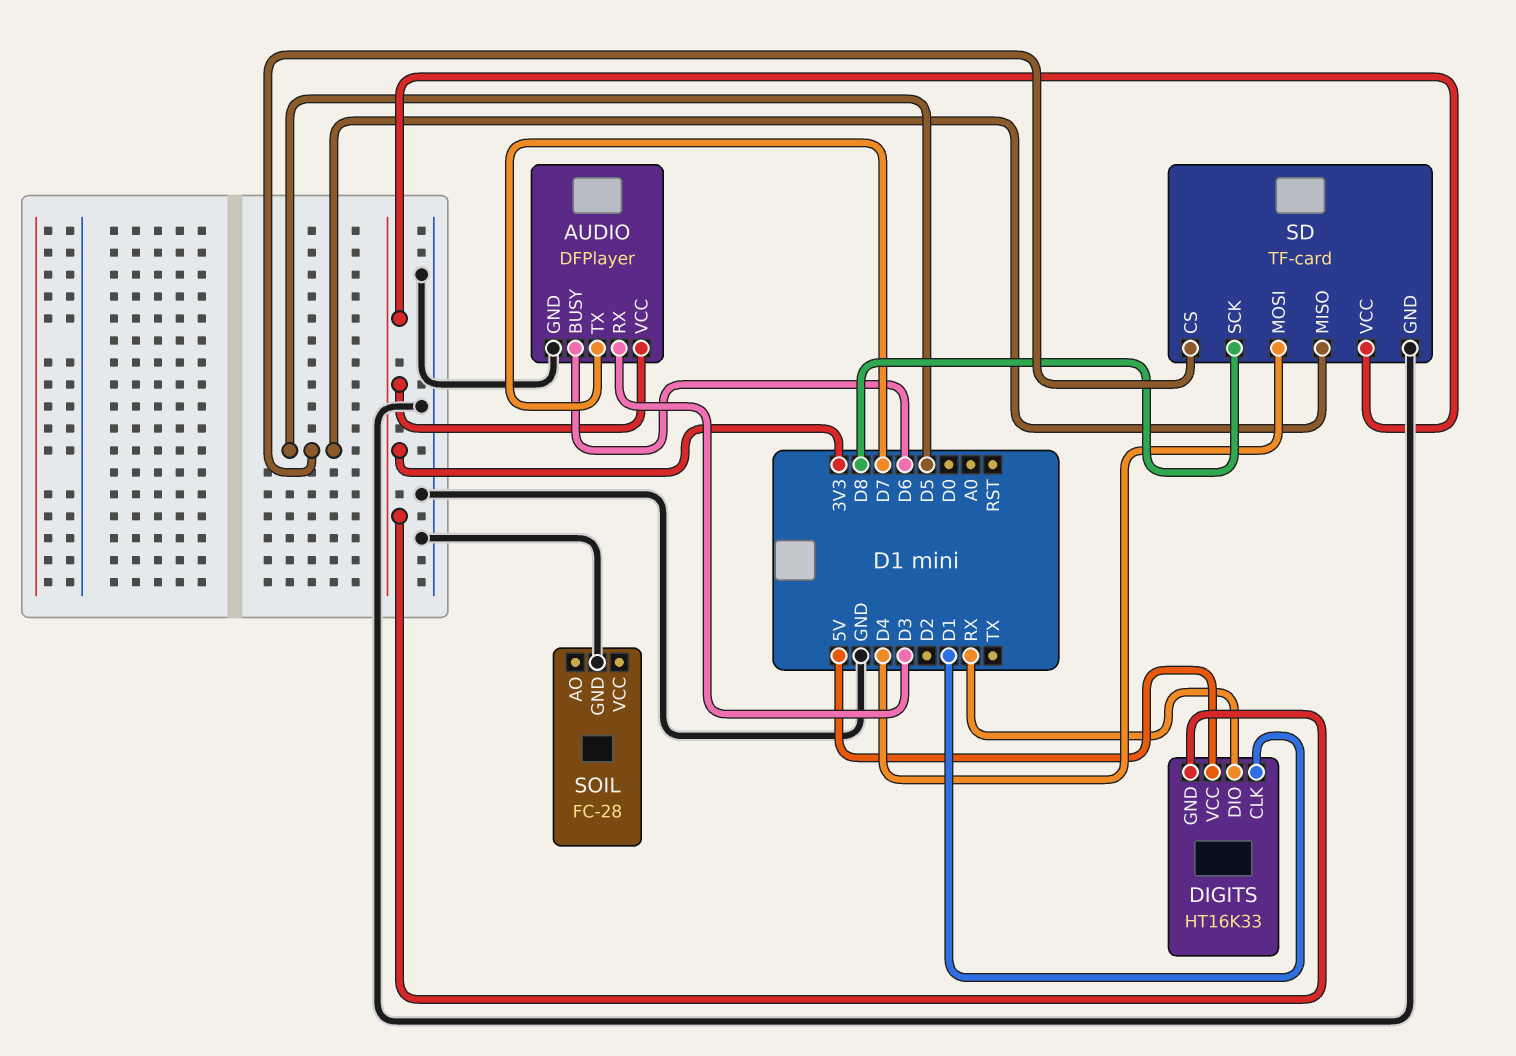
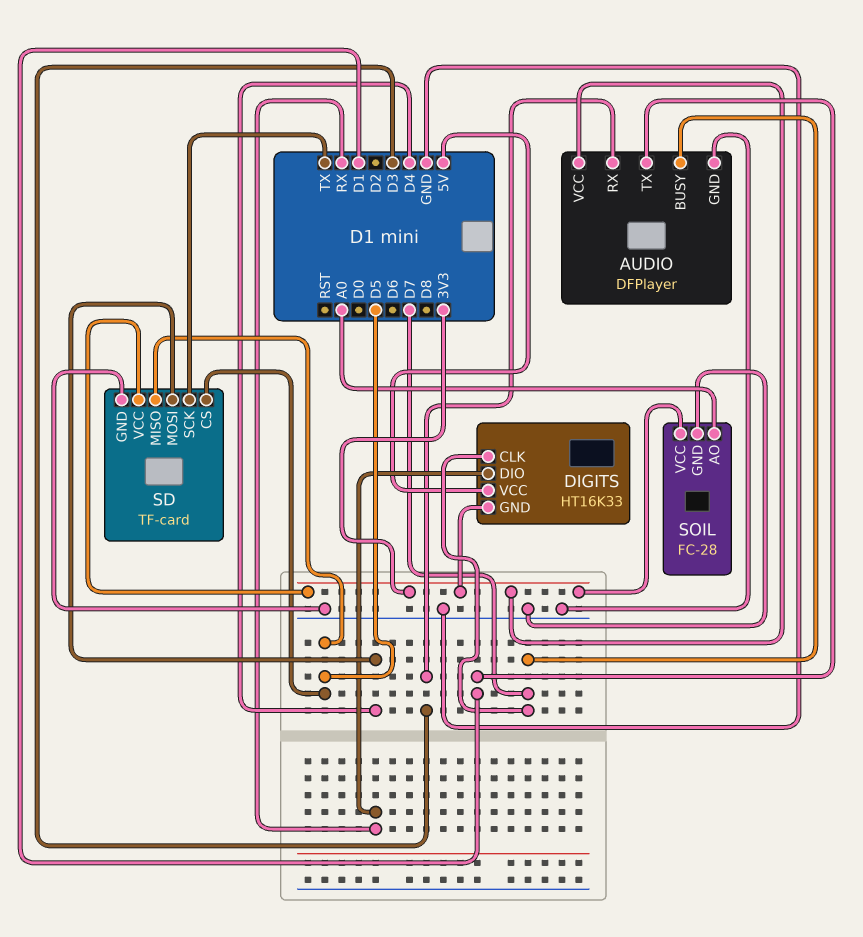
AUDIO pin BUSY: D6 -> D7
AUDIO pin TX: D7 -> D1
DIGITS pin CLK: D1 -> D7
SD pin SCK: D8 -> TX
SOIL pin AO: none -> A0
SOIL pin VCC: none -> 3V3

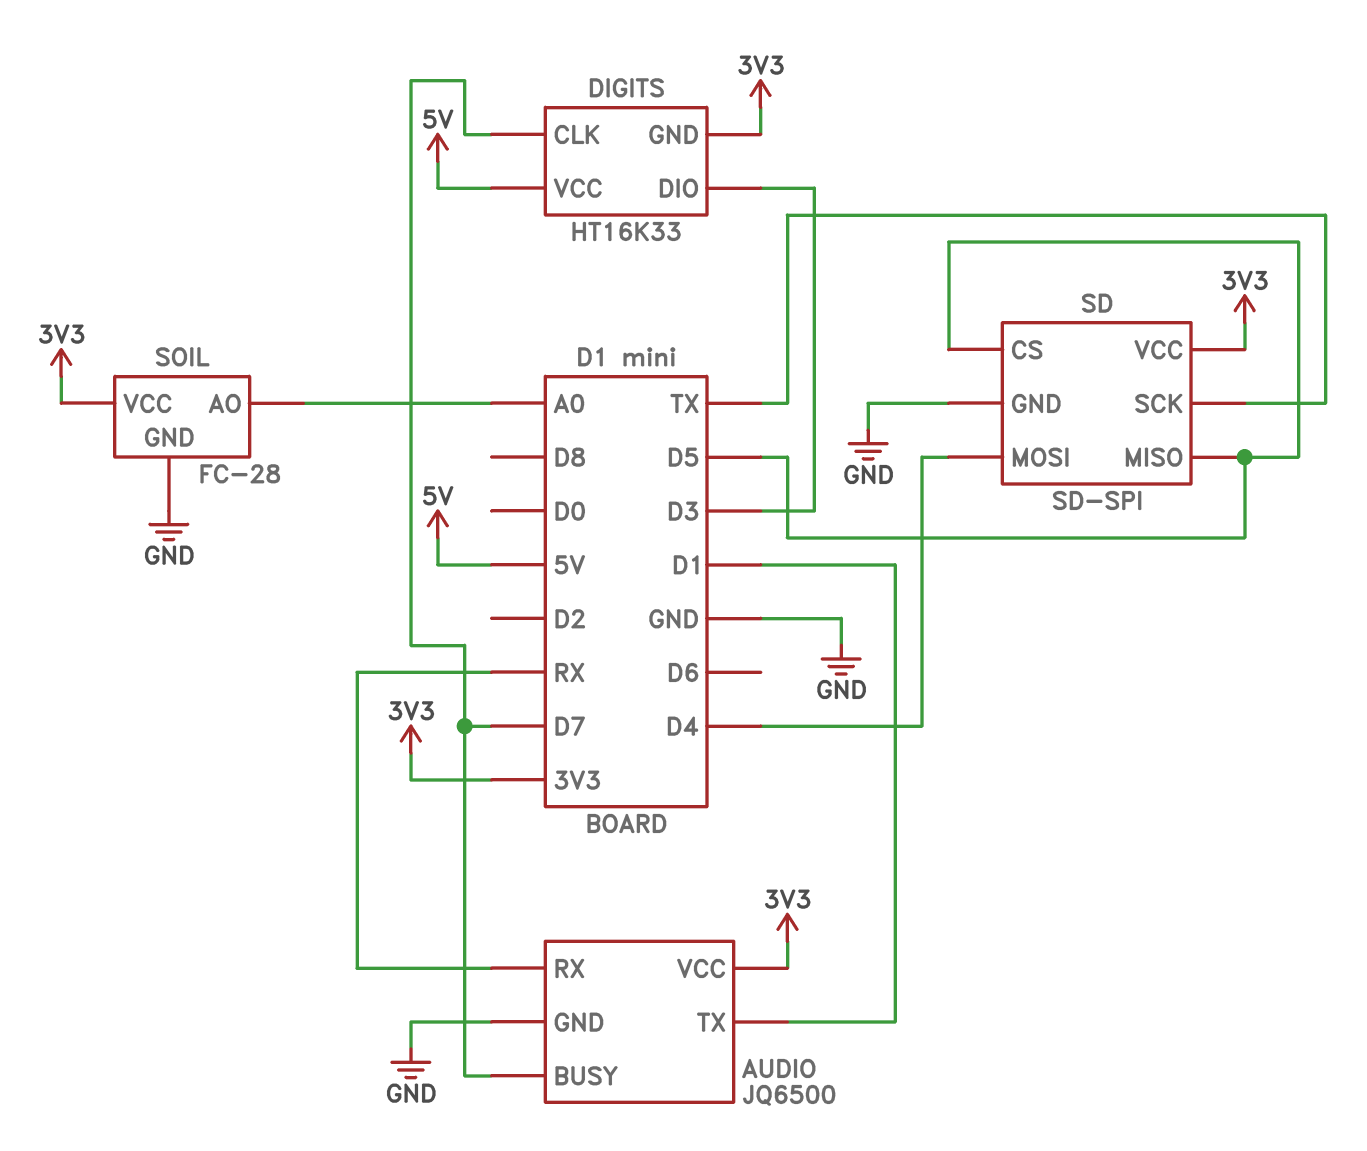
AUDIO: DFPlayer -> JQ6500
AUDIO pin RX: D3 -> RX
DIGITS pin DIO: RX -> D3
SD: TF-card -> SD-SPI

